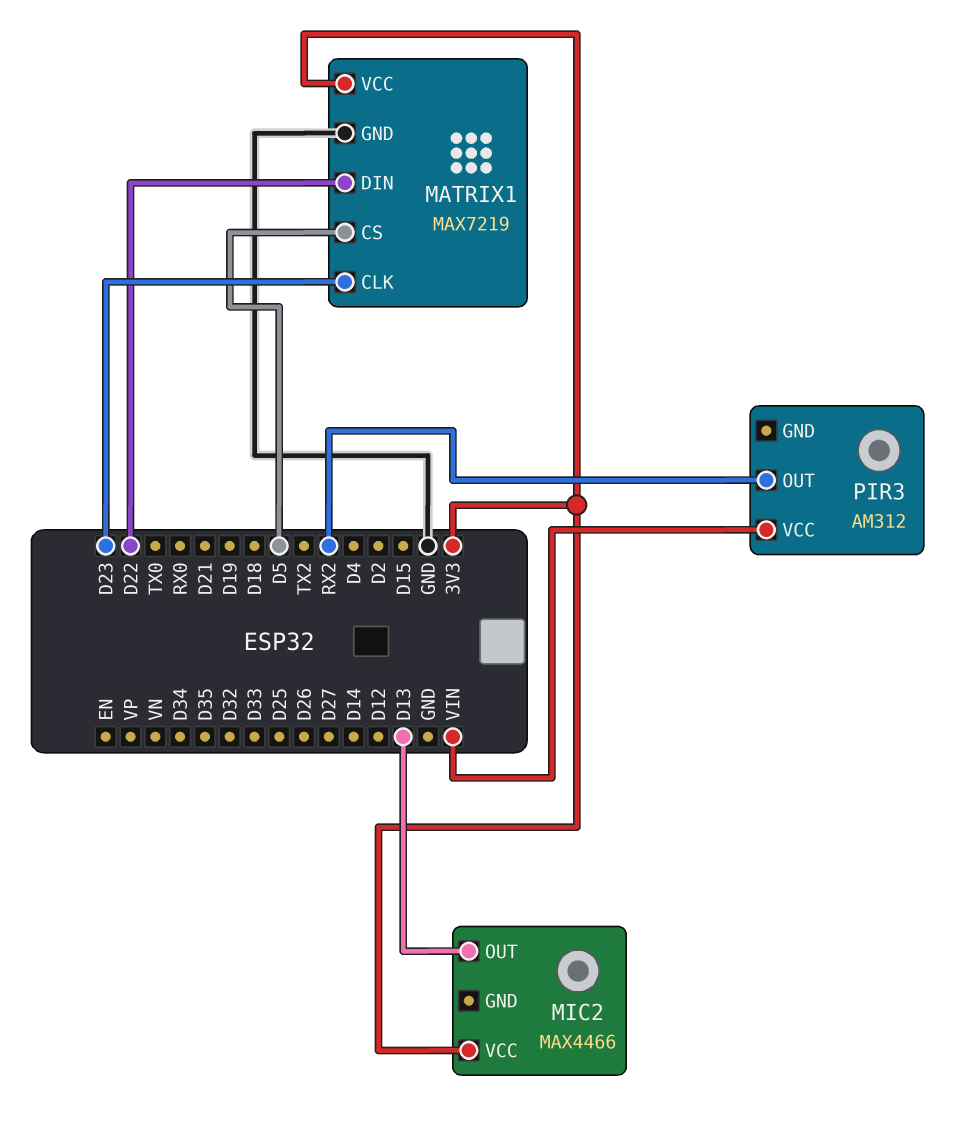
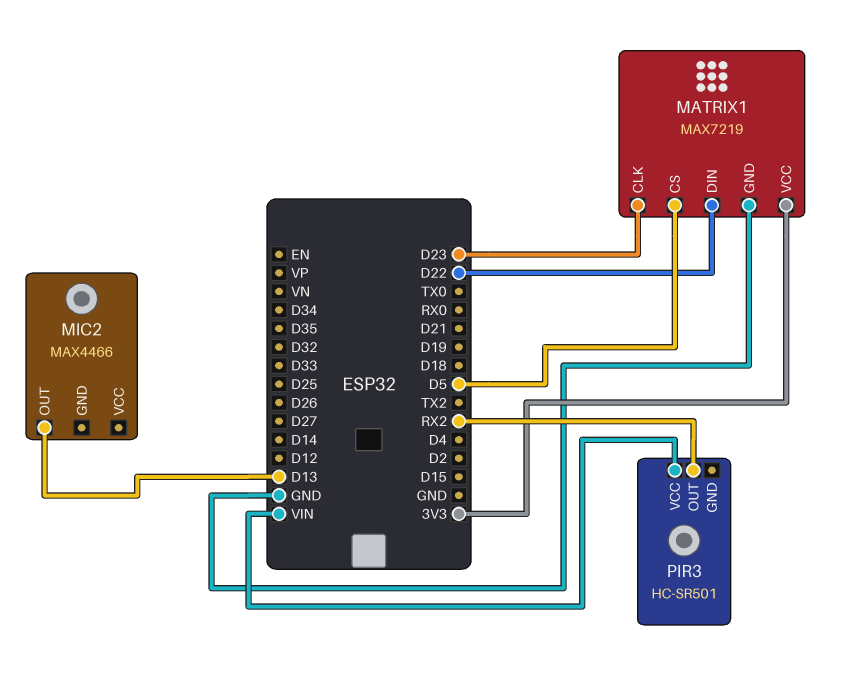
MIC2 pin VCC: 3V3 -> none
PIR3: AM312 -> HC-SR501

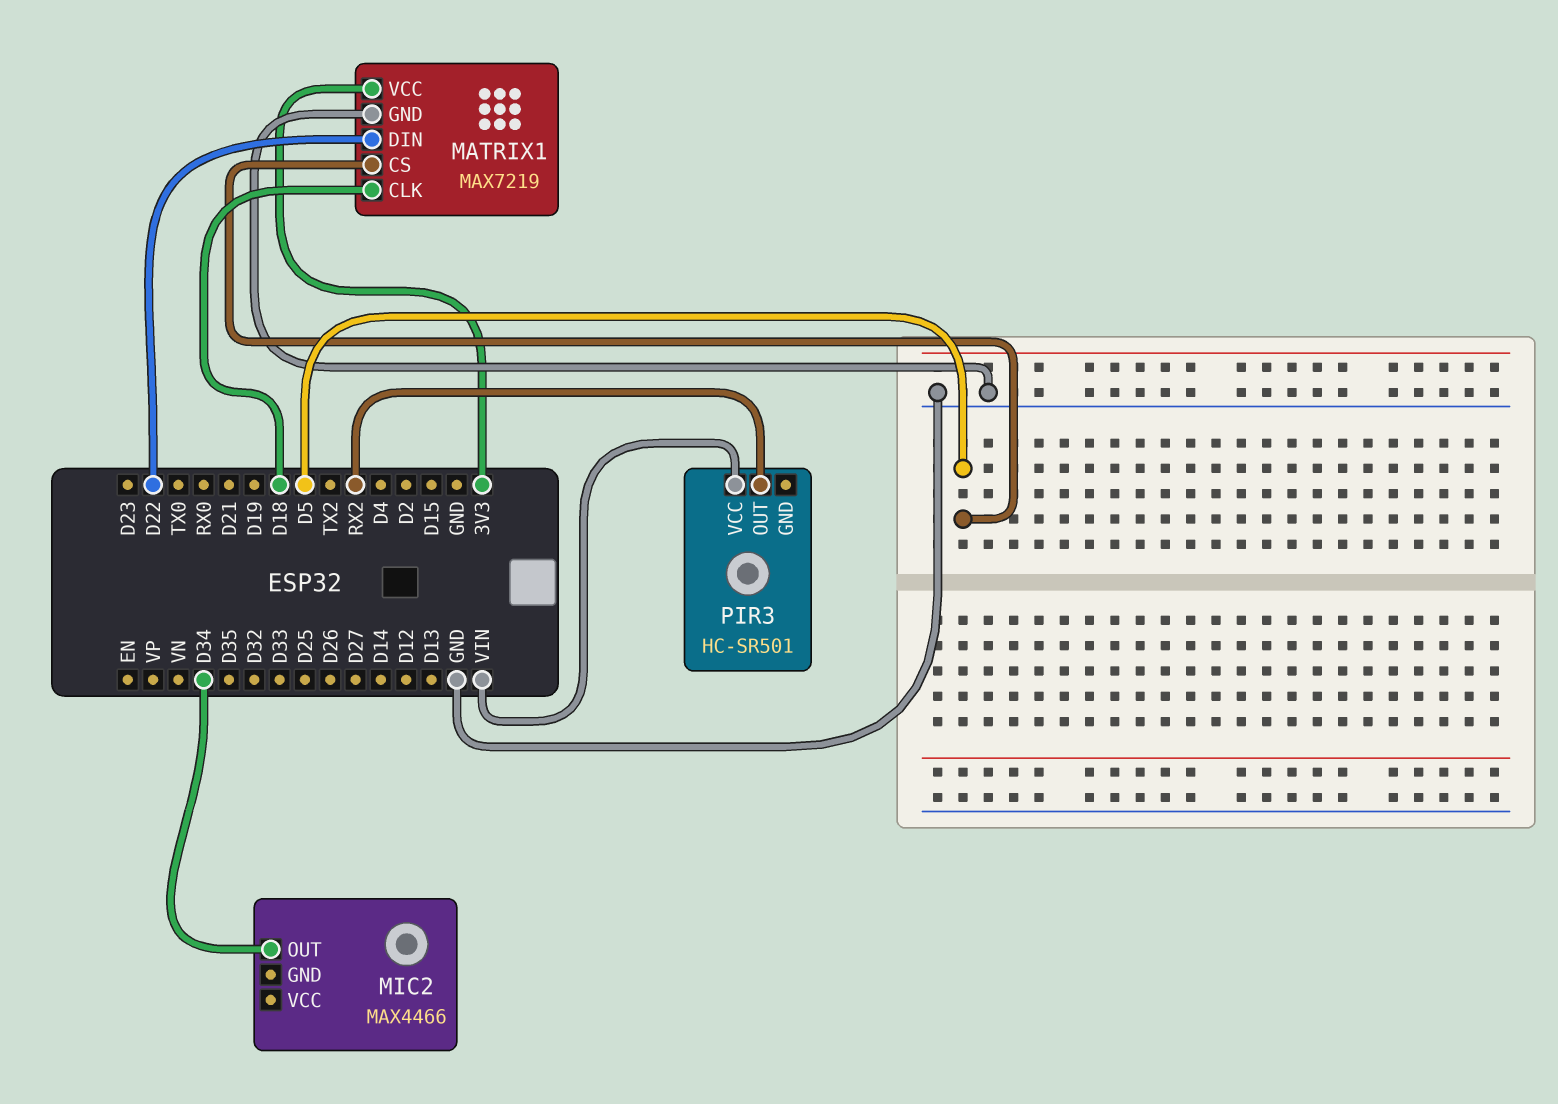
MATRIX1 pin CLK: D23 -> D18
MIC2 pin OUT: D13 -> D34

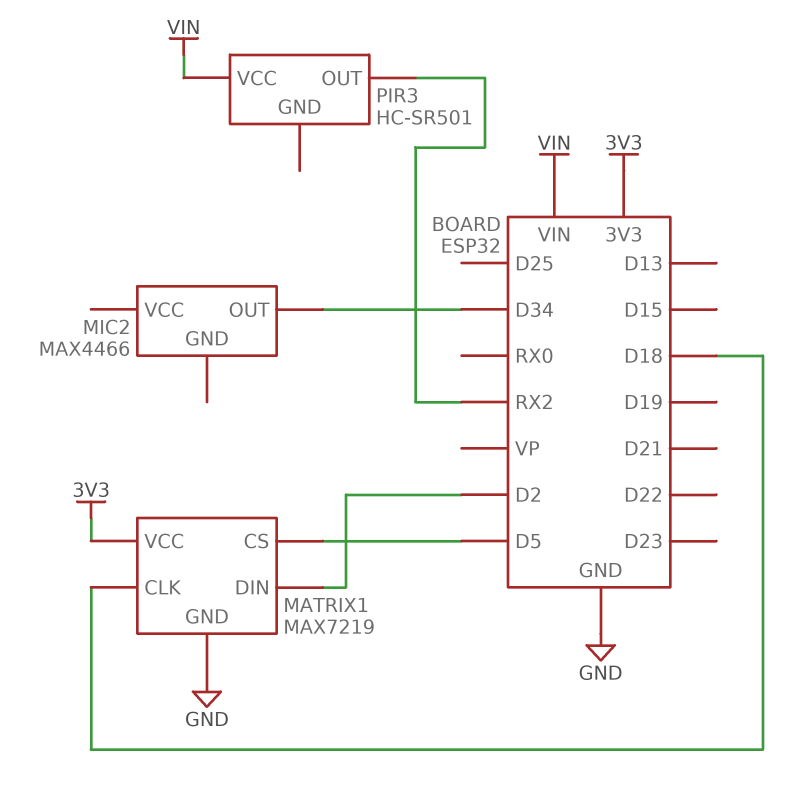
MATRIX1 pin DIN: D22 -> D2

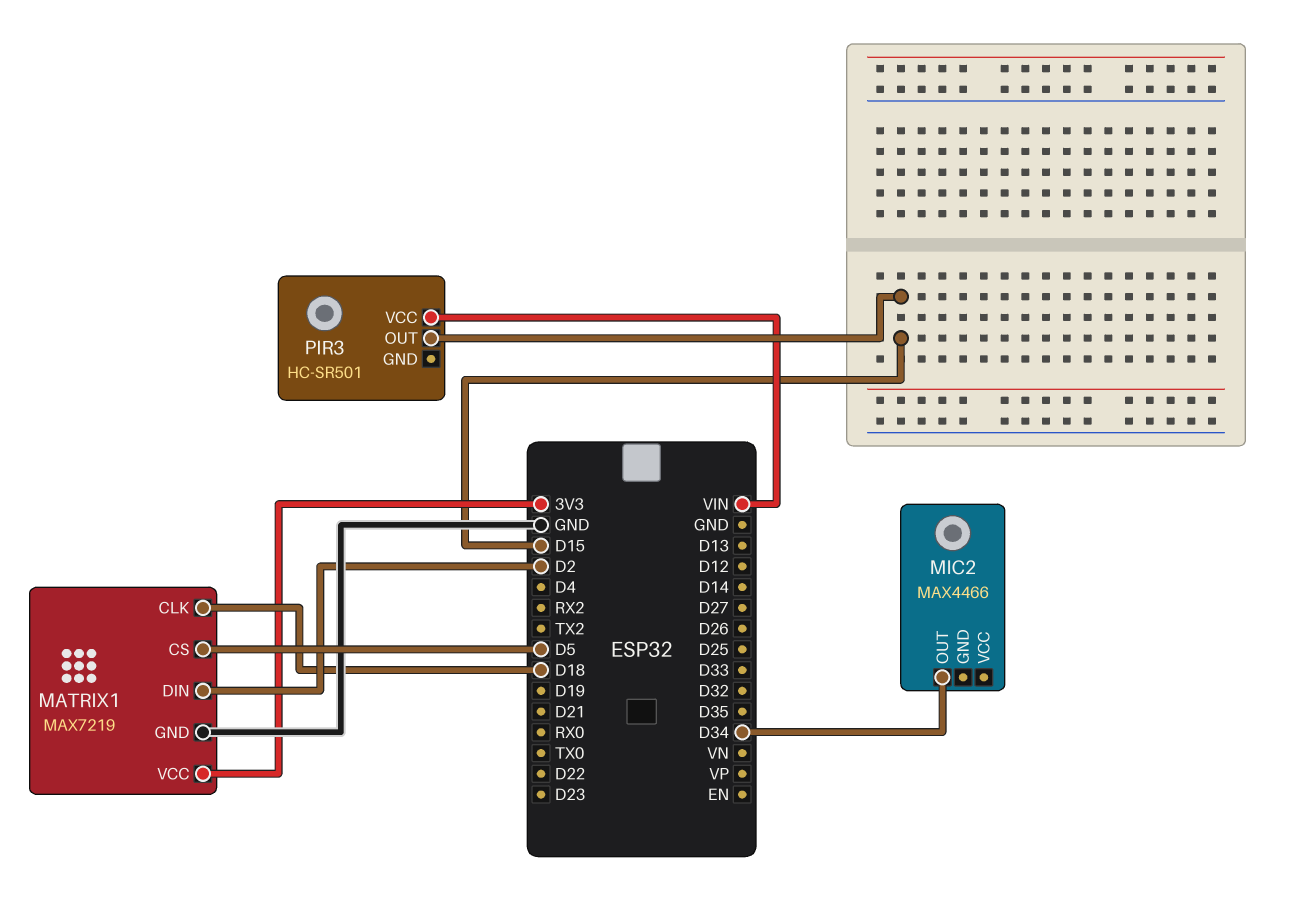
PIR3 pin OUT: RX2 -> D15

